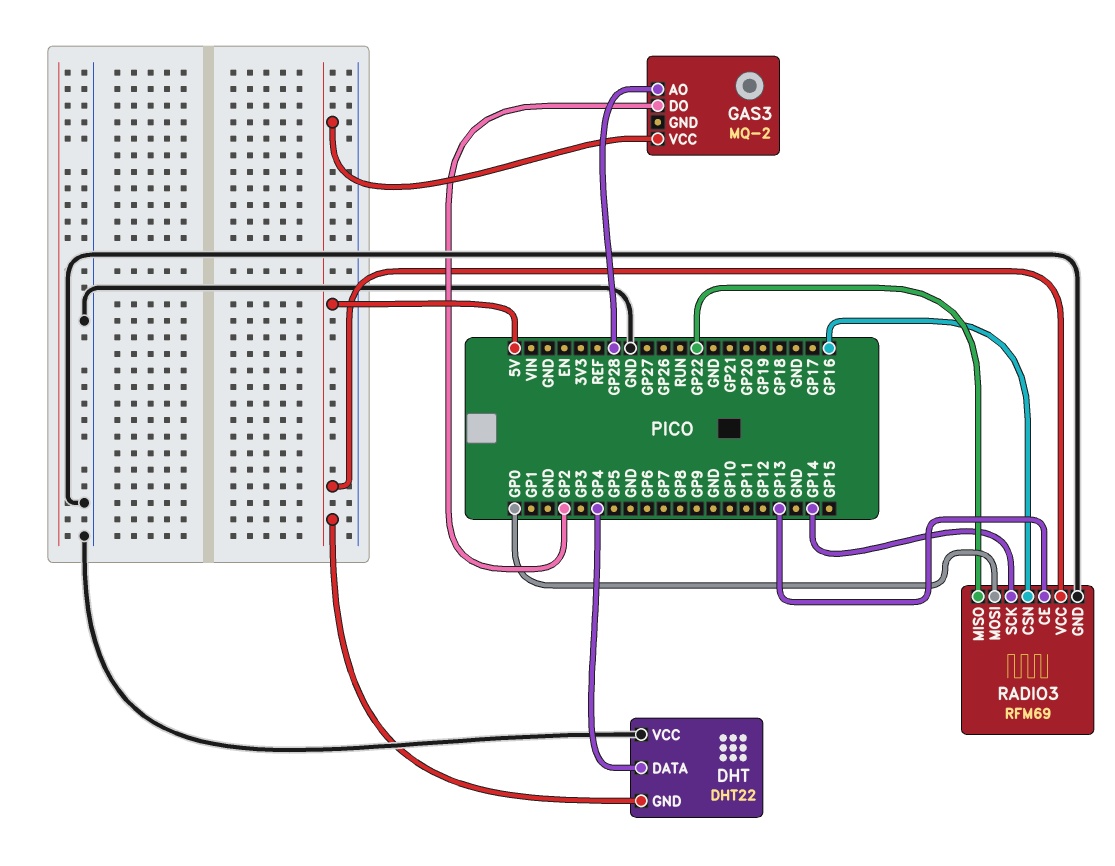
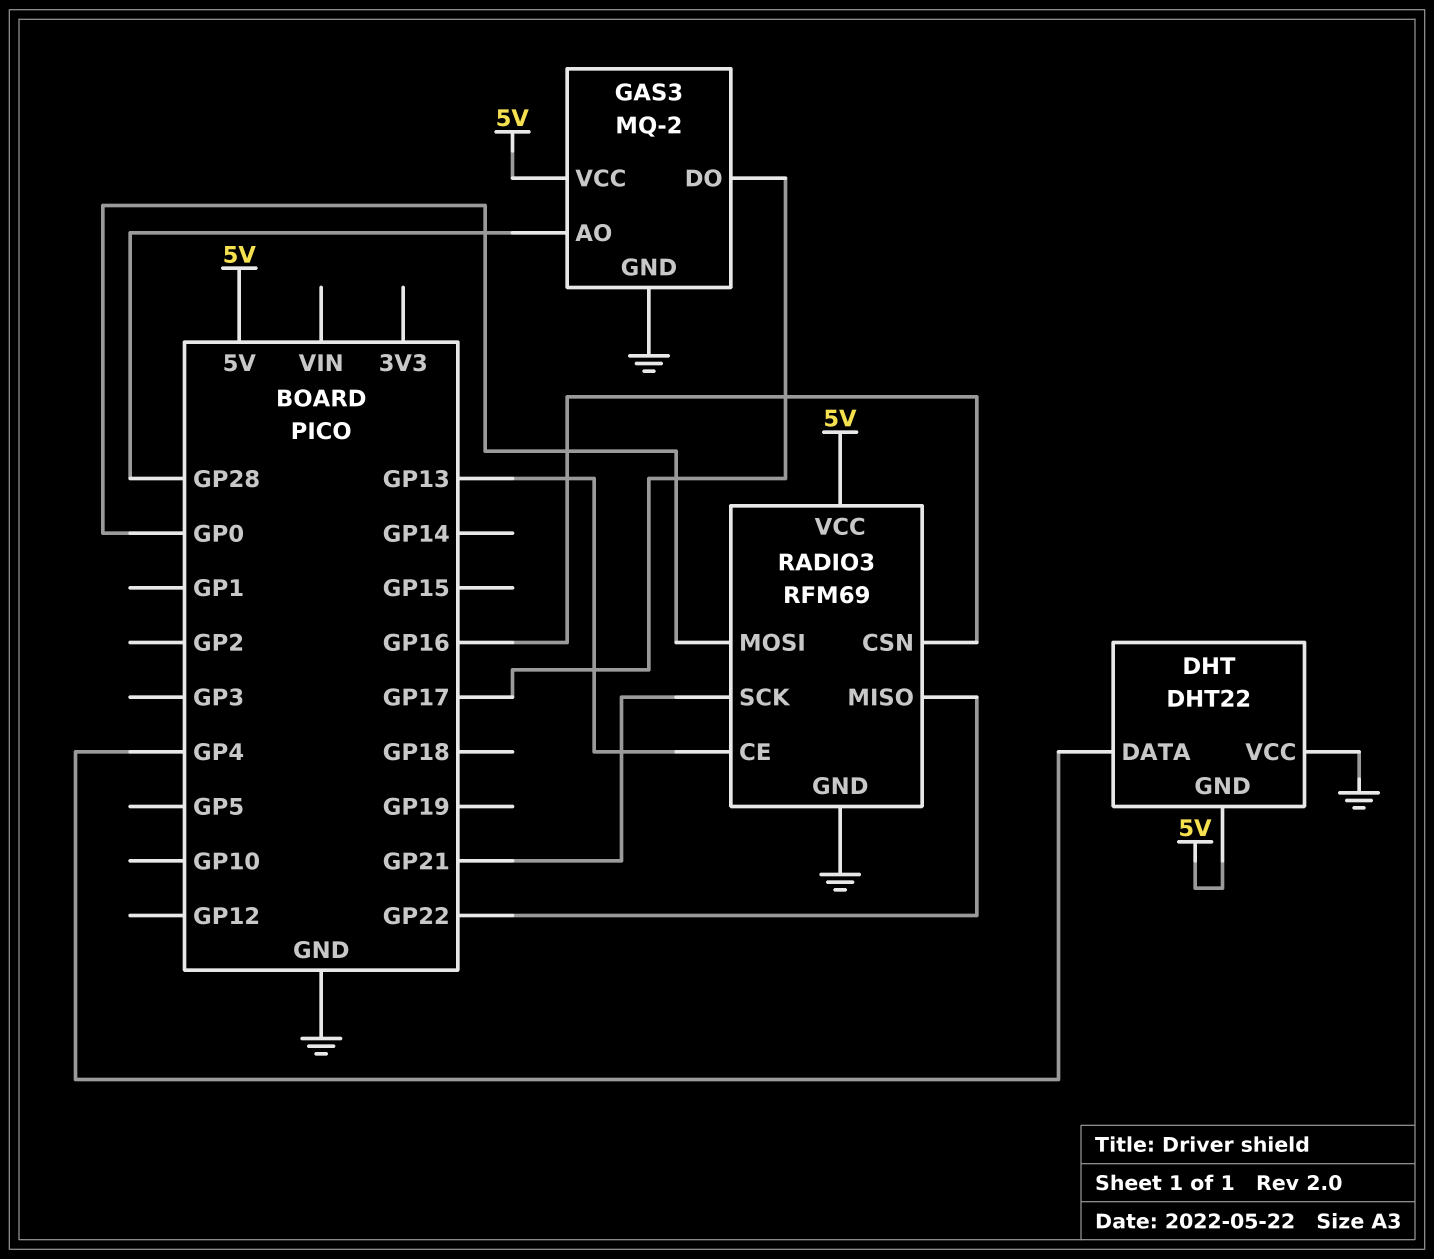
GAS3 pin DO: GP2 -> GP17
GAS3 pin GND: none -> GND
RADIO3 pin SCK: GP14 -> GP21

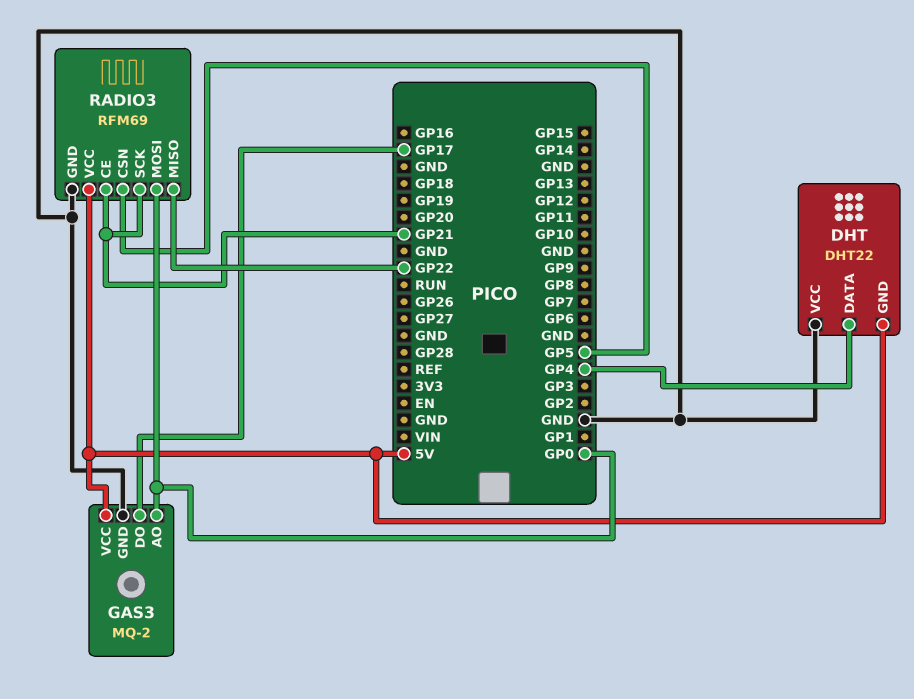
GAS3 pin AO: GP28 -> GP0
RADIO3 pin CE: GP13 -> GP21
RADIO3 pin CSN: GP16 -> GP5

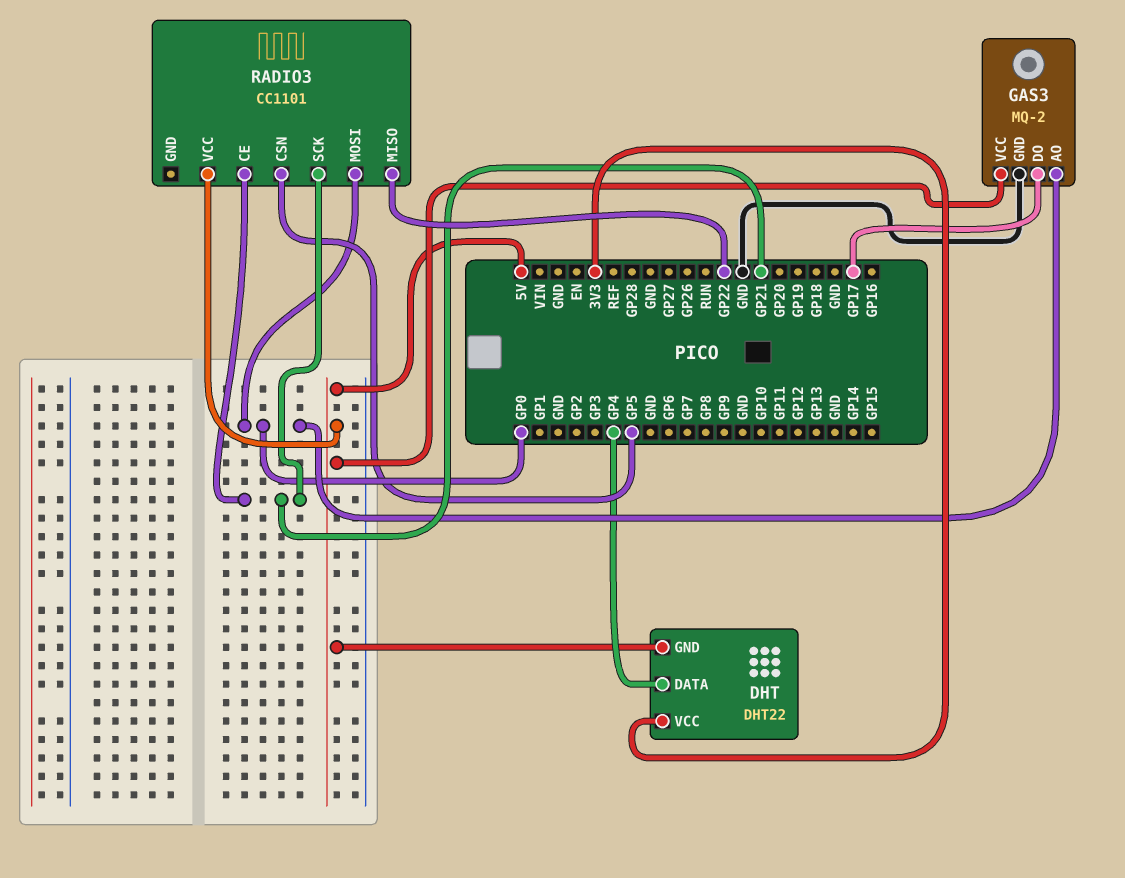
DHT pin VCC: GND -> 3V3
RADIO3: RFM69 -> CC1101
RADIO3 pin GND: GND -> none

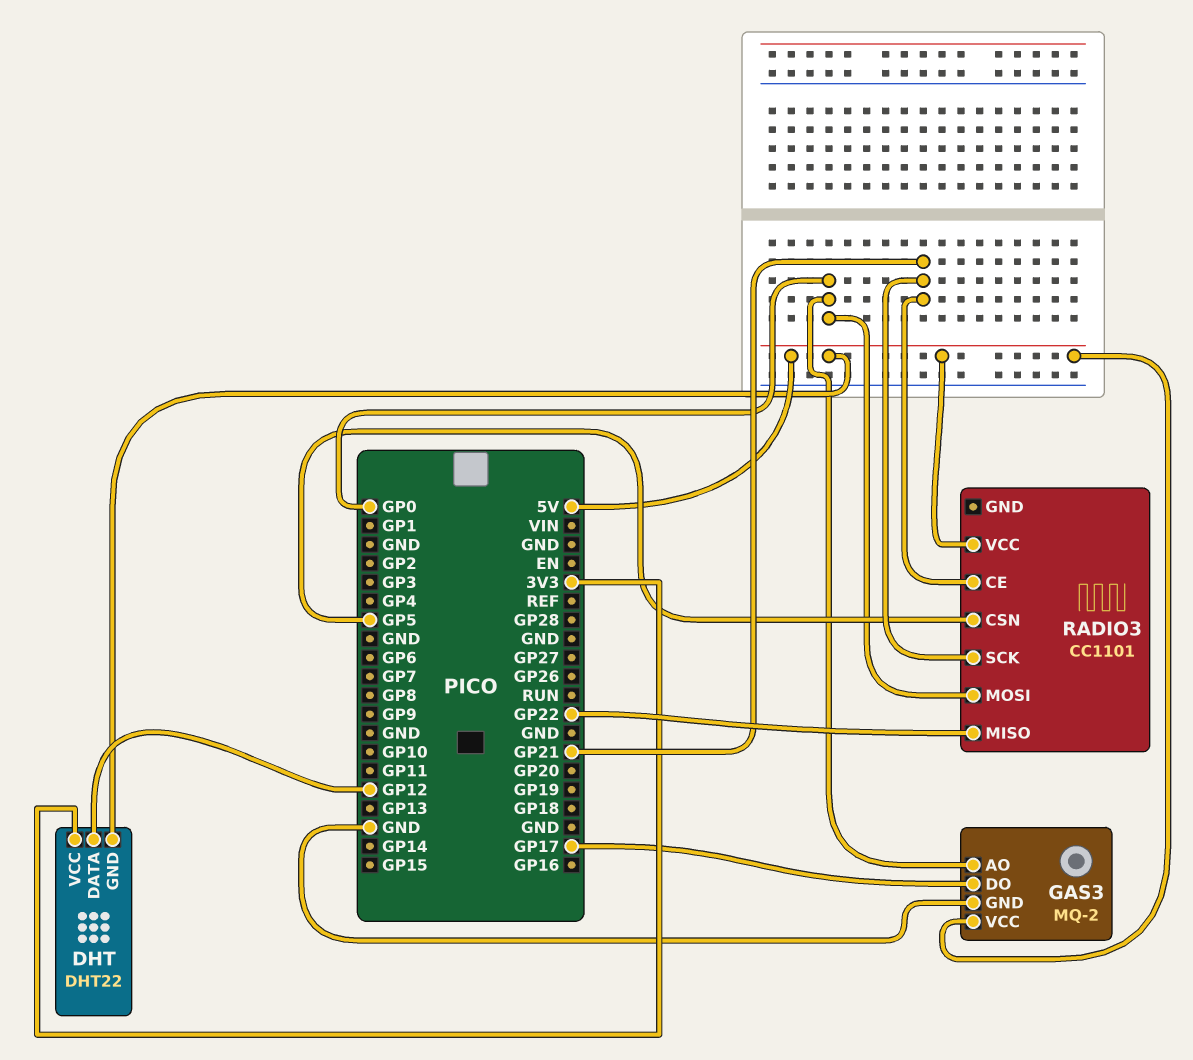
DHT pin DATA: GP4 -> GP12

